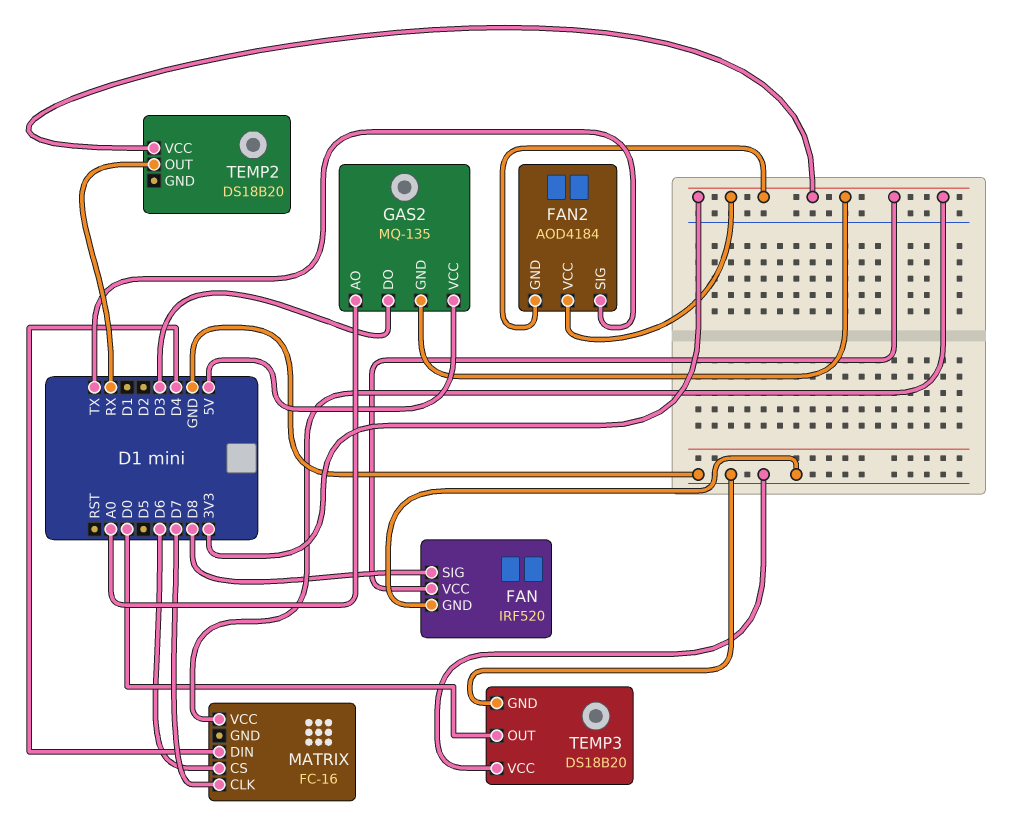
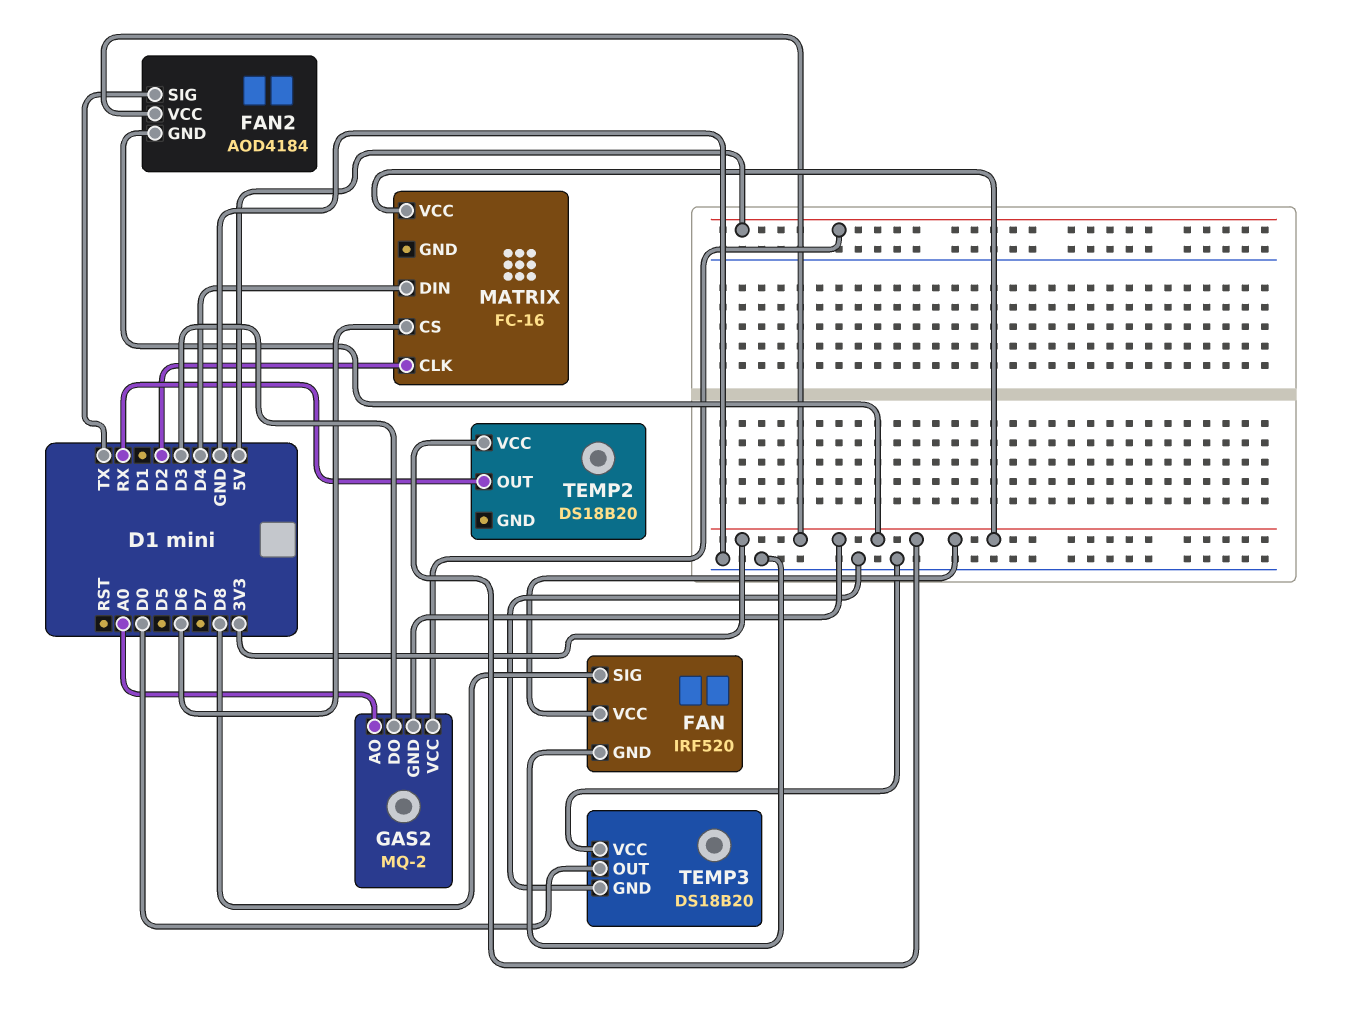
GAS2: MQ-135 -> MQ-2
MATRIX pin CLK: D7 -> D2

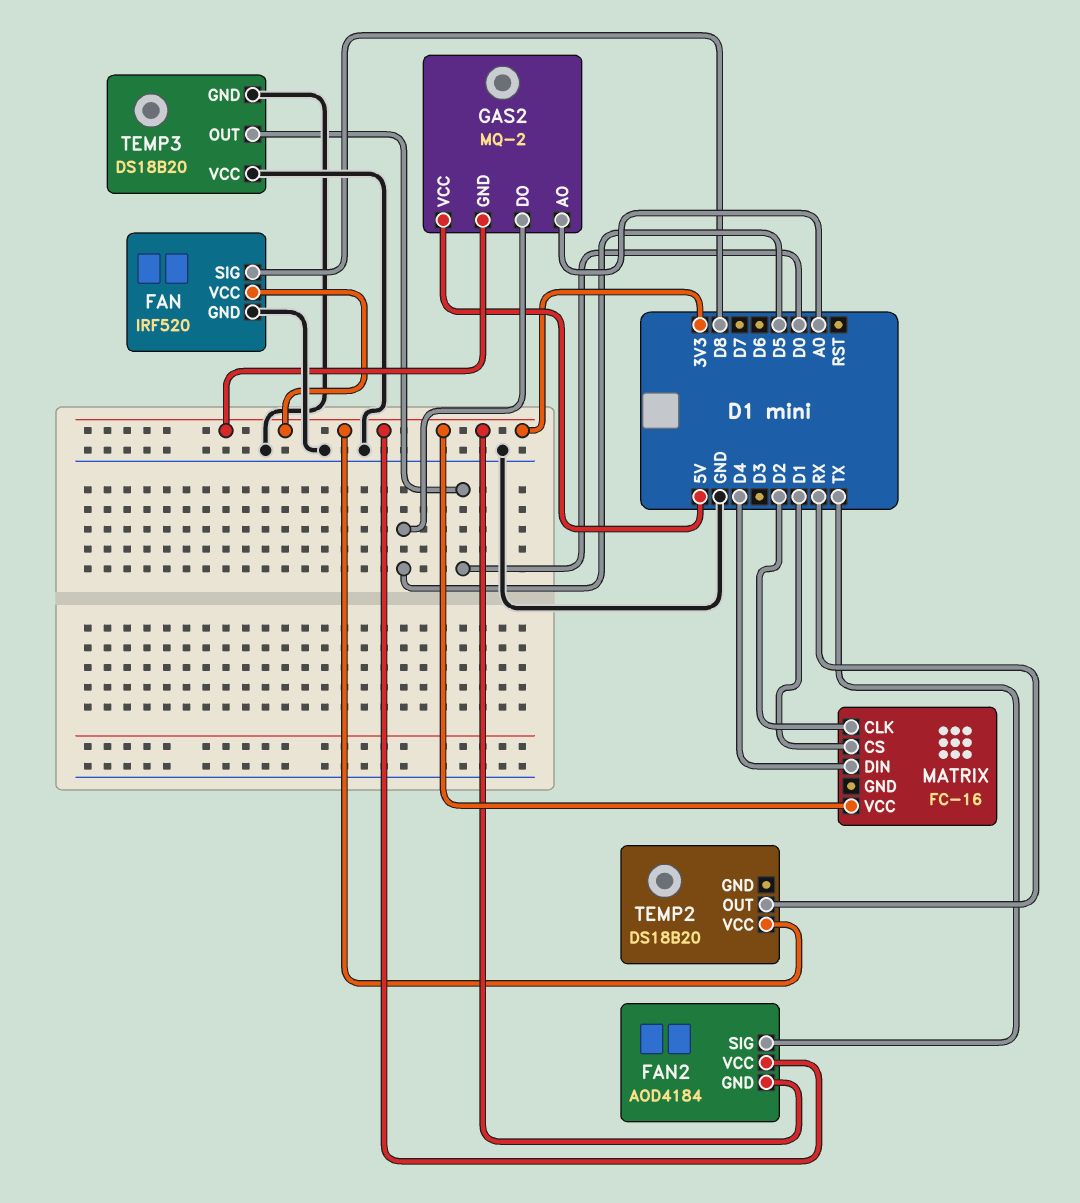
GAS2 pin DO: D3 -> D5
MATRIX pin CS: D6 -> D1

